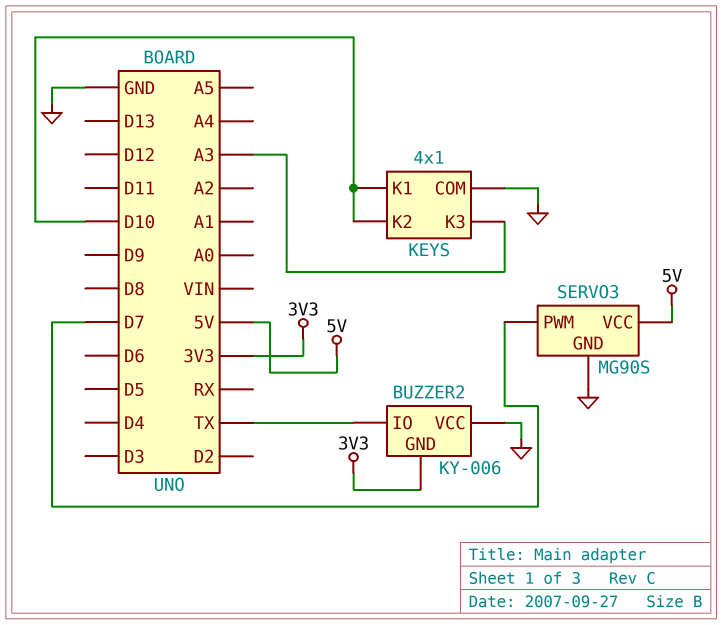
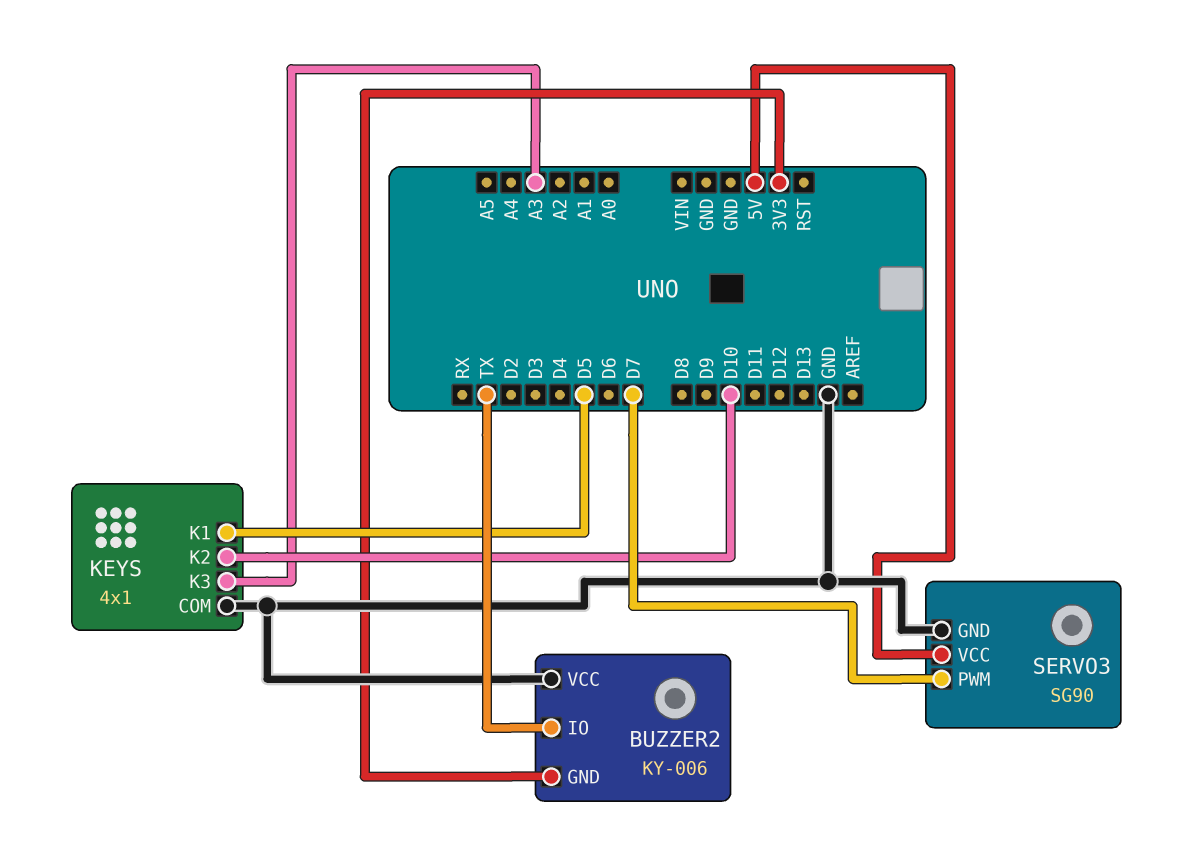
KEYS pin K1: D10 -> D5
SERVO3: MG90S -> SG90

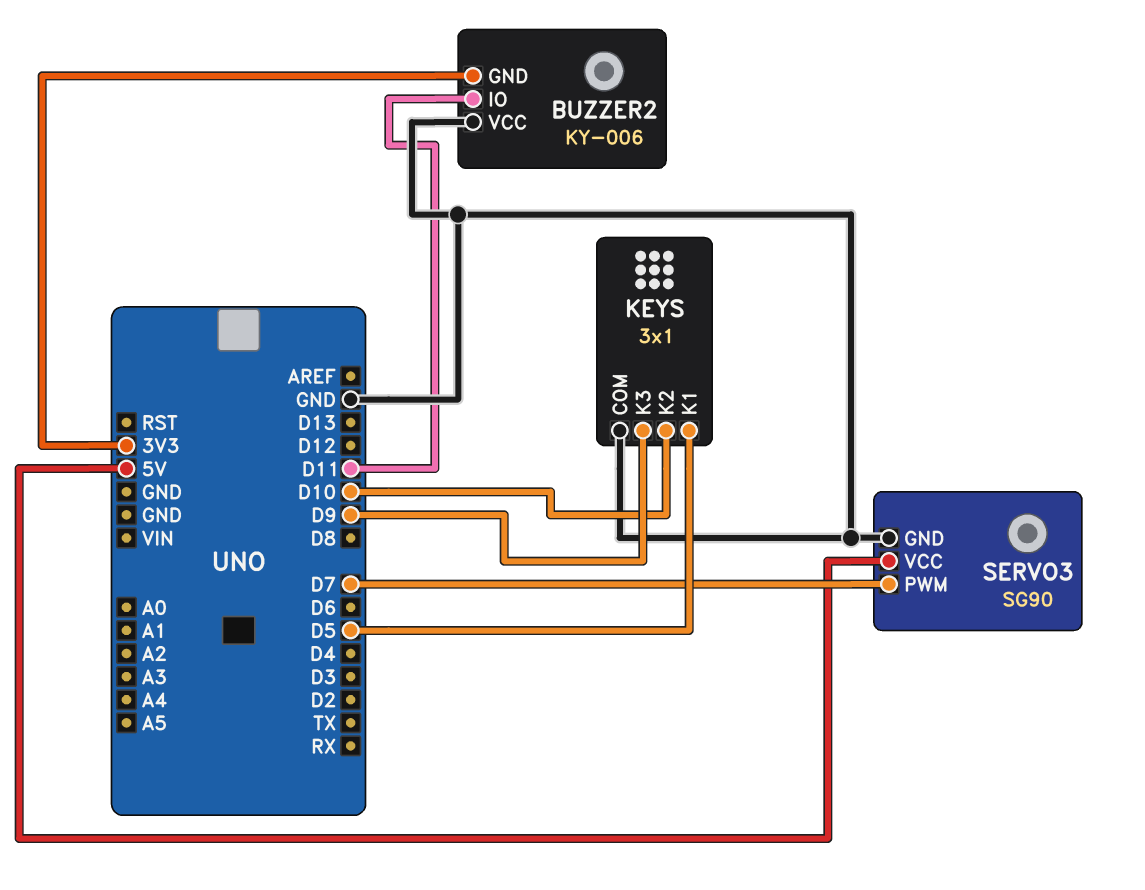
BUZZER2 pin IO: TX -> D11
KEYS: 4x1 -> 3x1
KEYS pin K3: A3 -> D9

